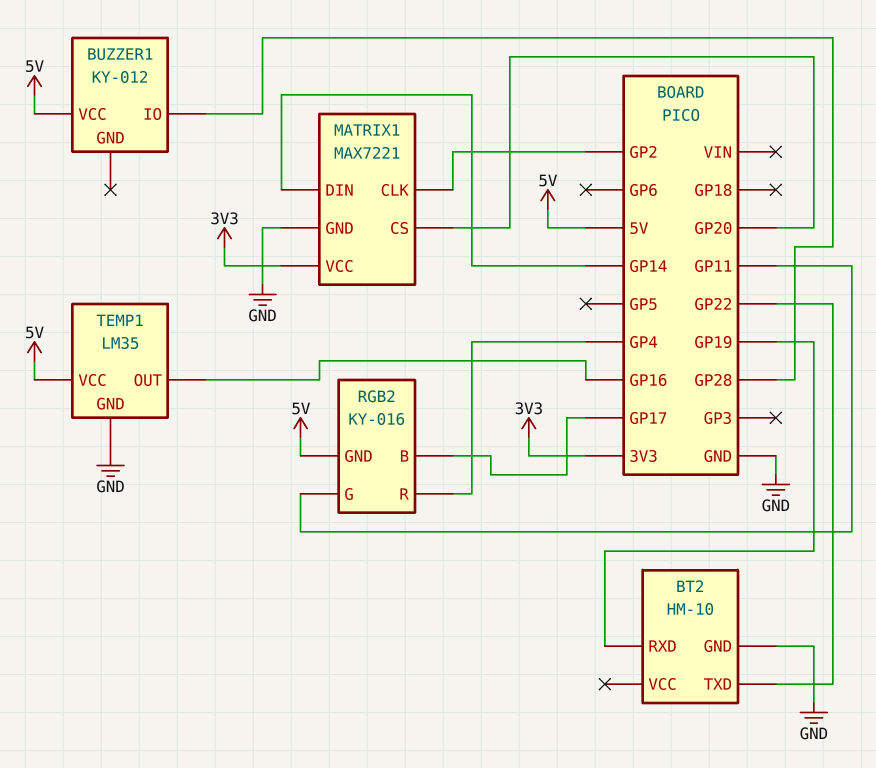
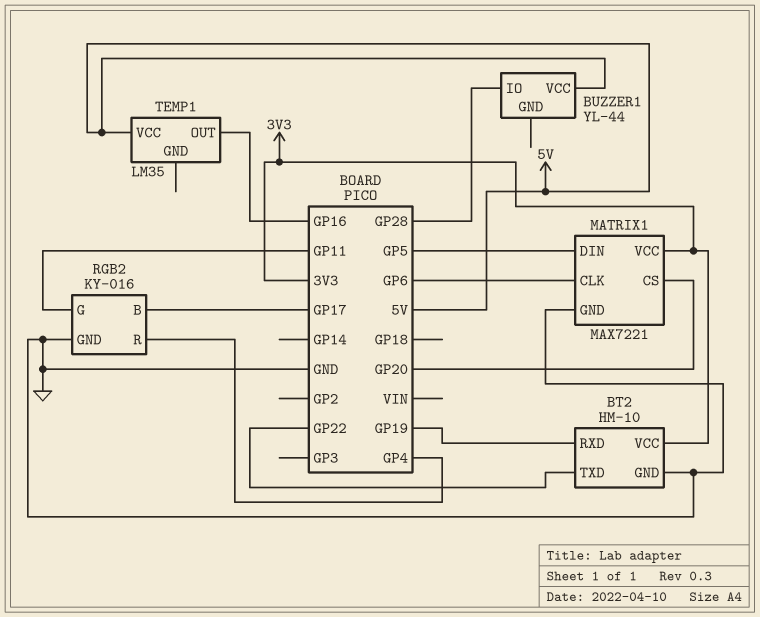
BT2 pin VCC: none -> 3V3
BUZZER1: KY-012 -> YL-44
MATRIX1 pin CLK: GP2 -> GP6
MATRIX1 pin DIN: GP14 -> GP5
RGB2 pin GND: 5V -> GND
TEMP1 pin GND: GND -> none

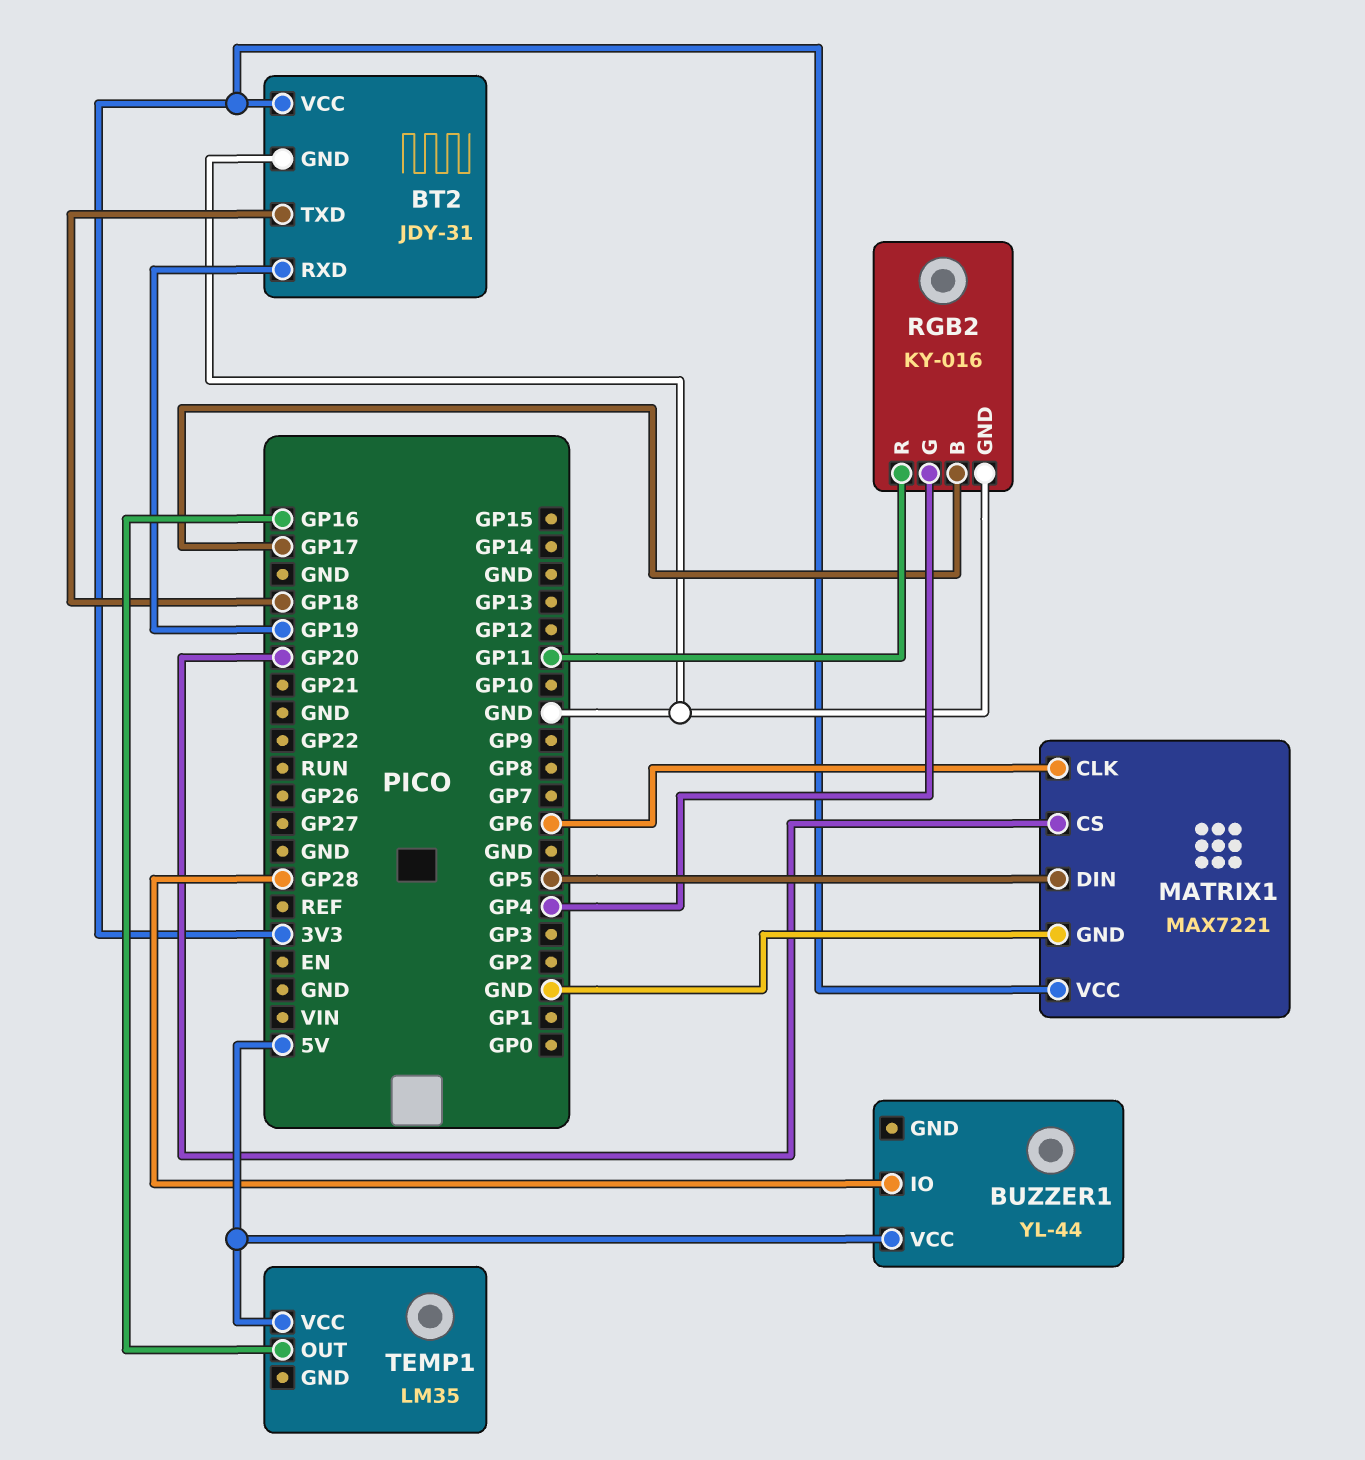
BT2: HM-10 -> JDY-31
BT2 pin TXD: GP22 -> GP18
RGB2 pin G: GP11 -> GP4
RGB2 pin R: GP4 -> GP11

